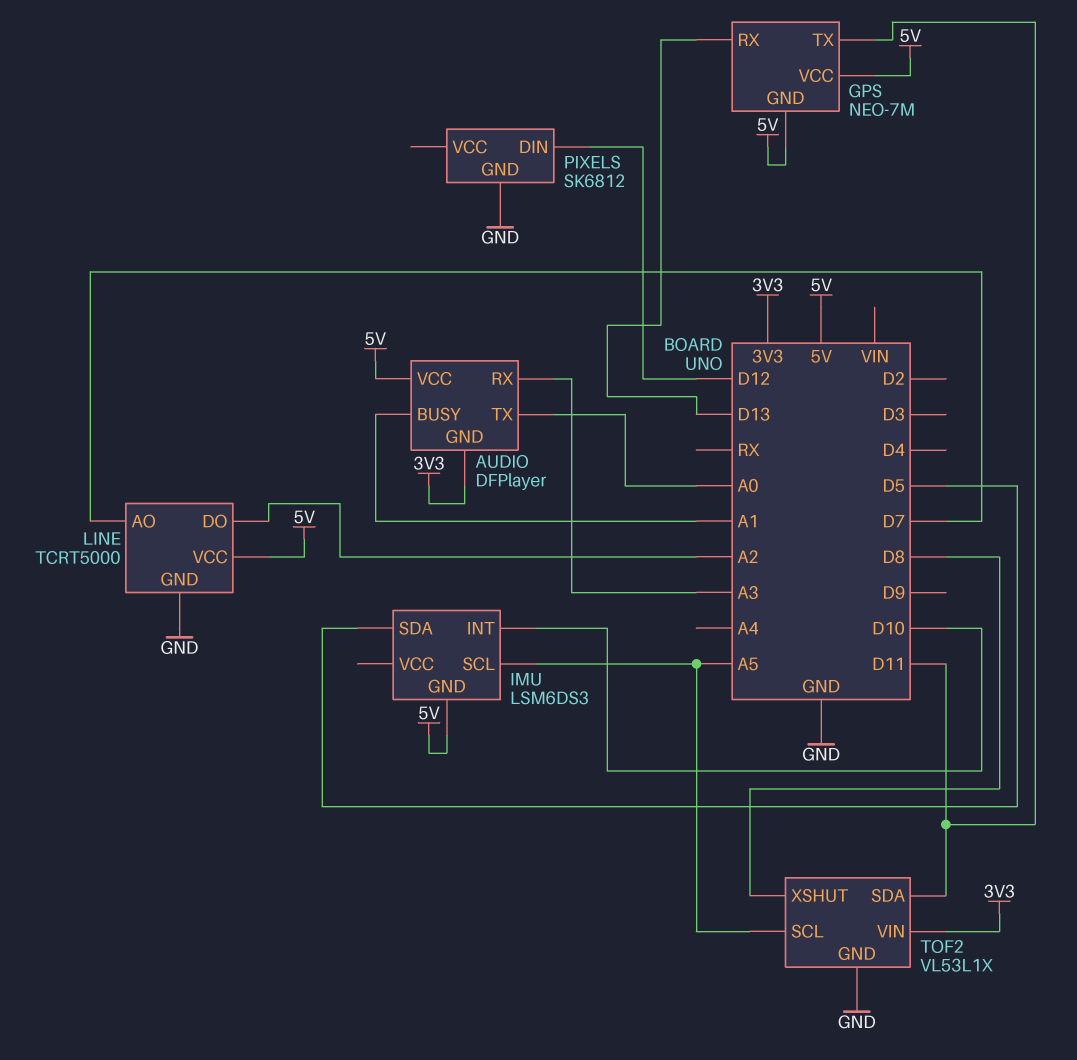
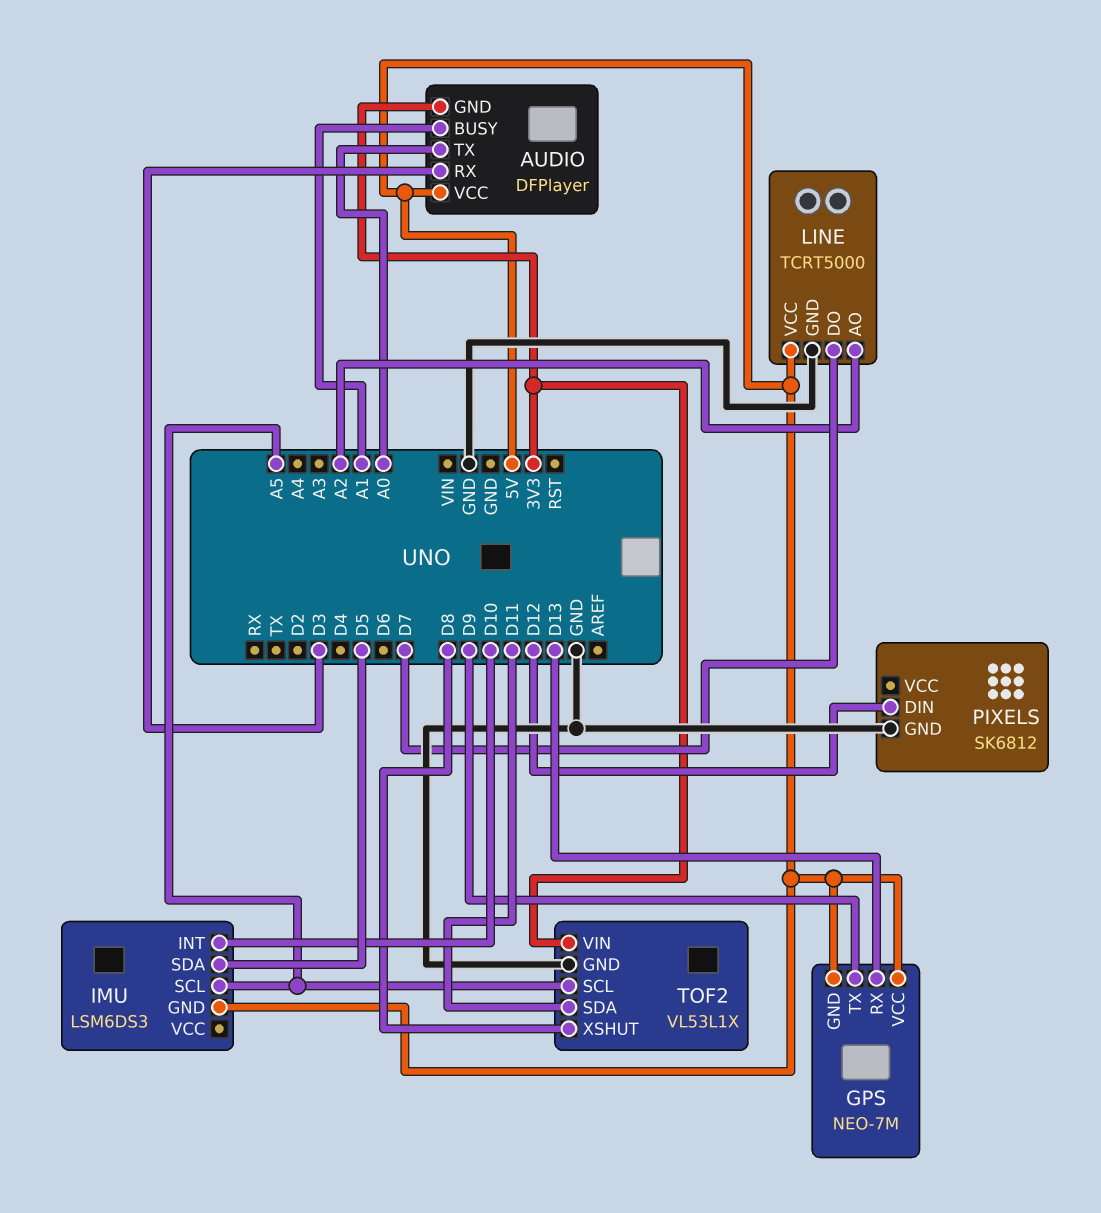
AUDIO pin RX: A3 -> D3
GPS pin TX: D11 -> D9
LINE pin AO: D7 -> A2
LINE pin DO: A2 -> D7

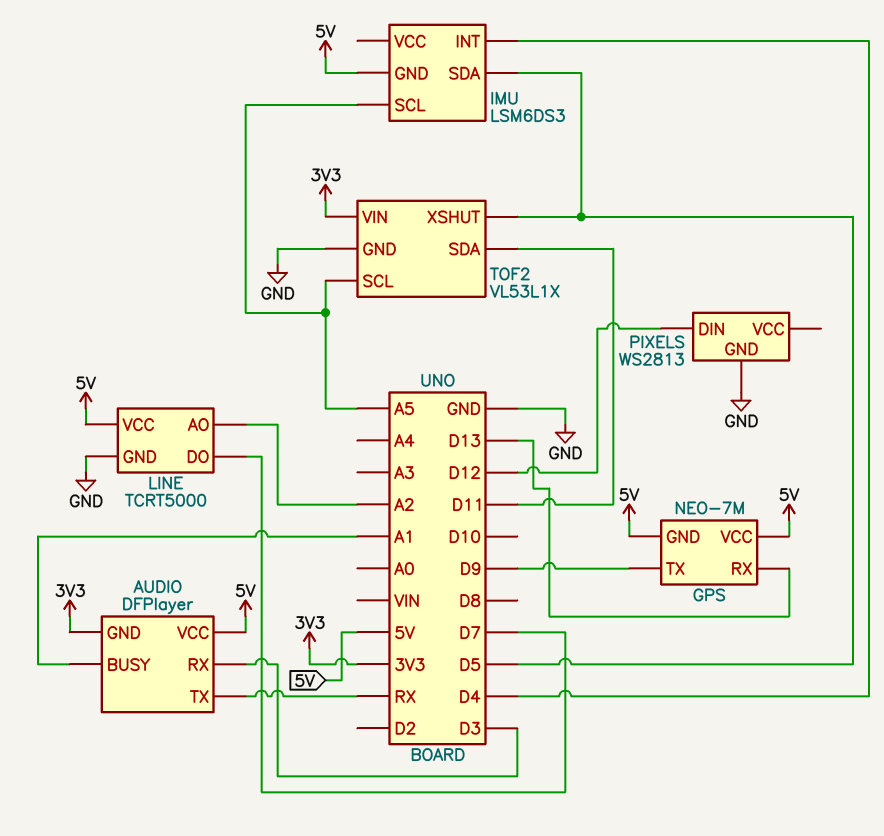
AUDIO pin TX: A0 -> RX
IMU pin INT: D10 -> D4
PIXELS: SK6812 -> WS2813
TOF2 pin XSHUT: D8 -> D5

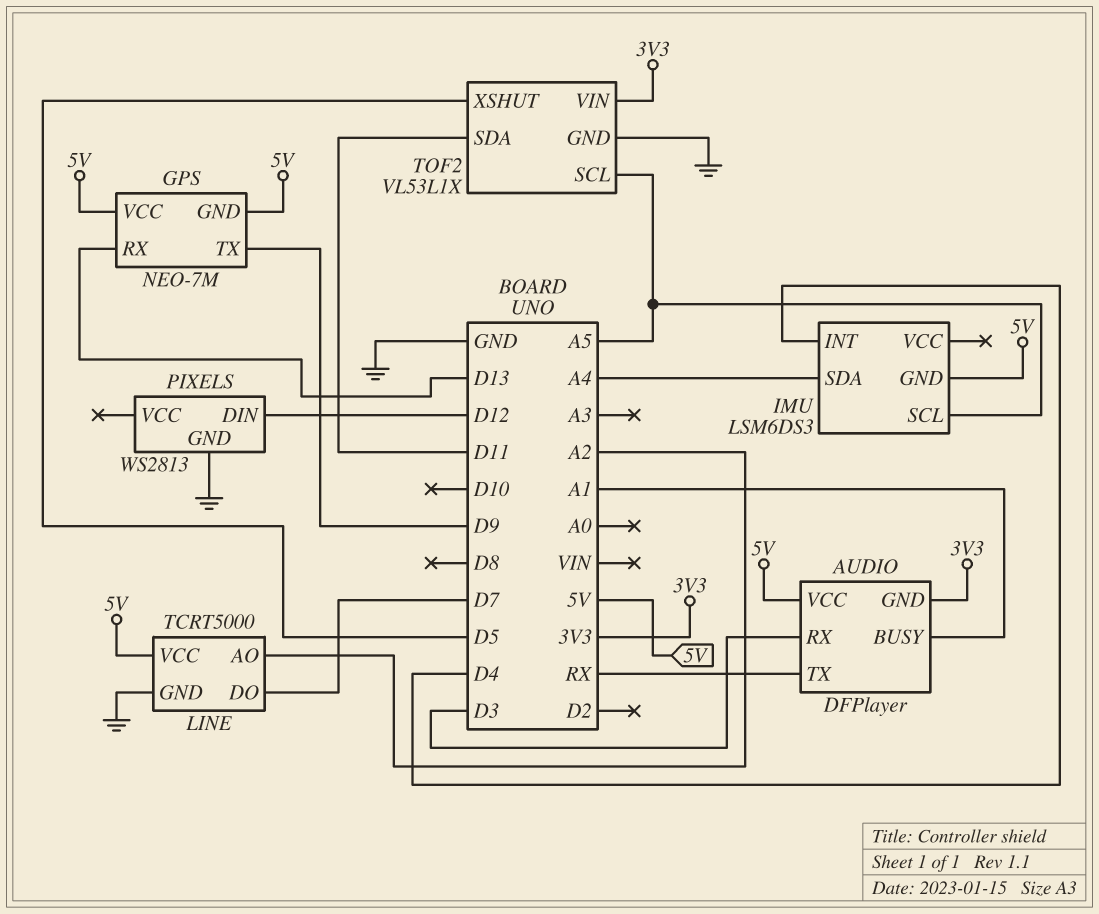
IMU pin SDA: D5 -> A4

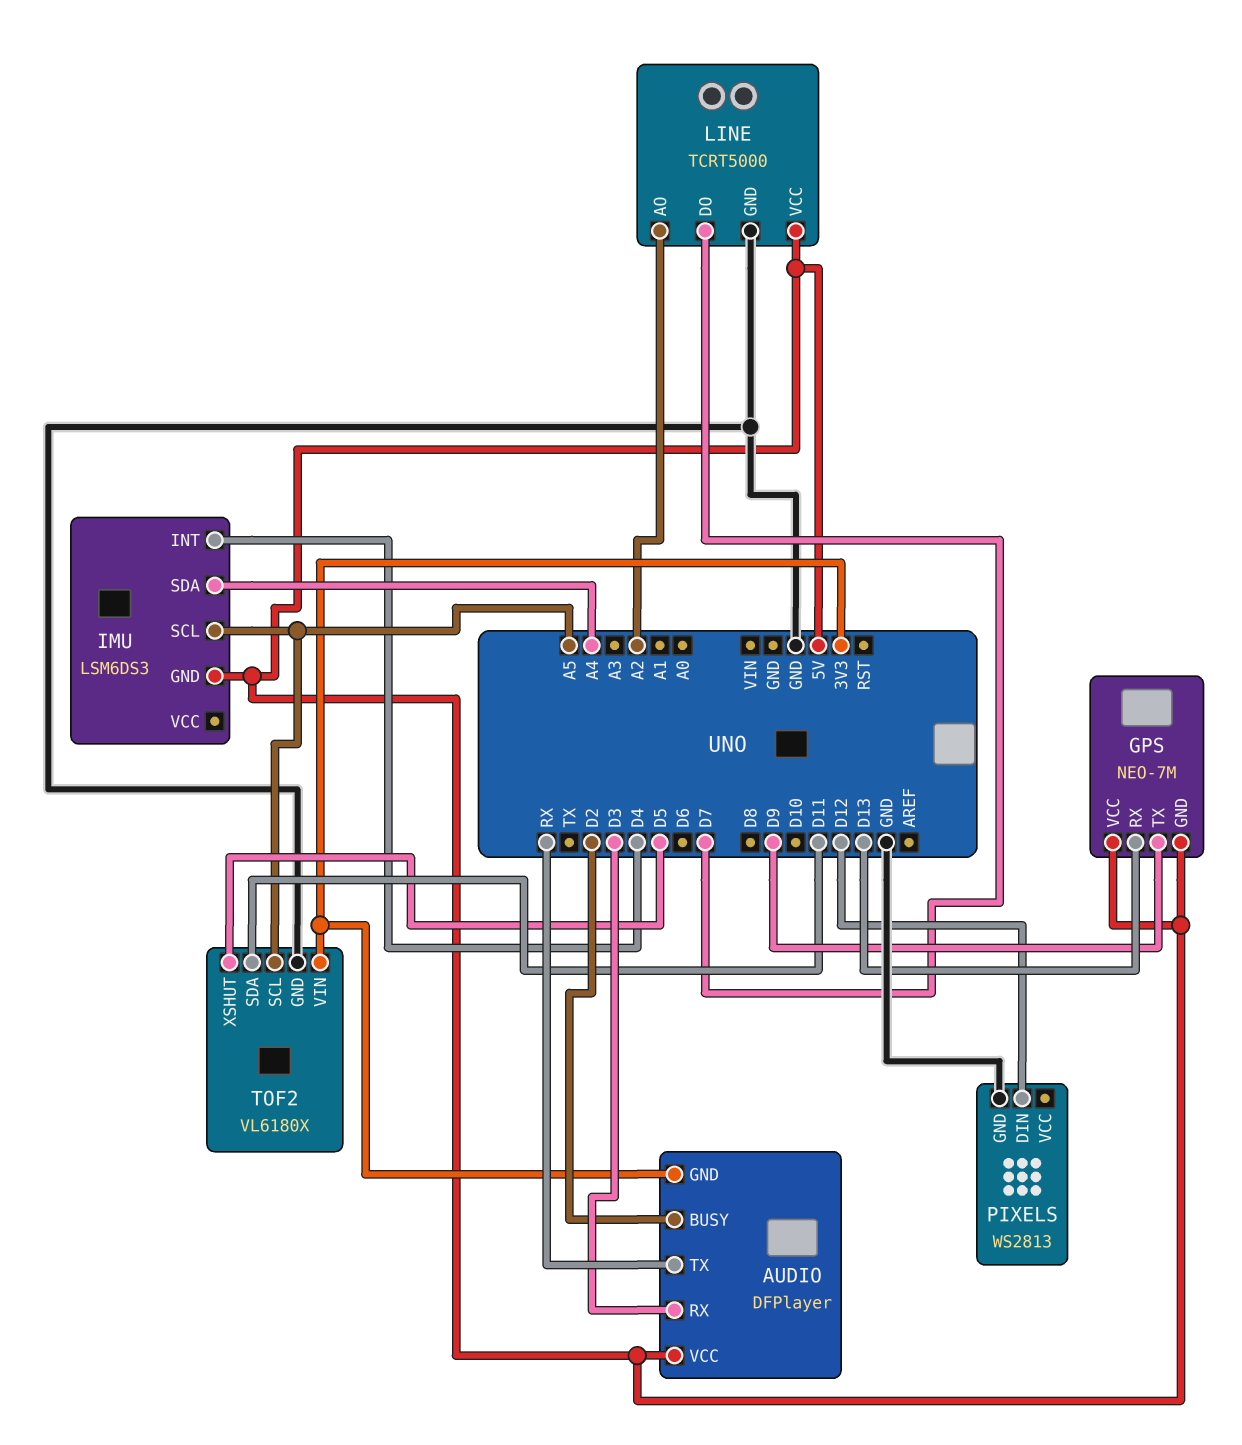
AUDIO pin BUSY: A1 -> D2
TOF2: VL53L1X -> VL6180X

